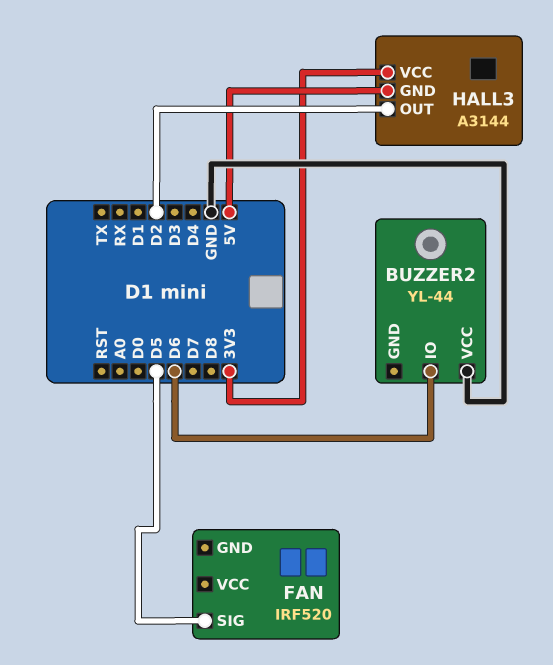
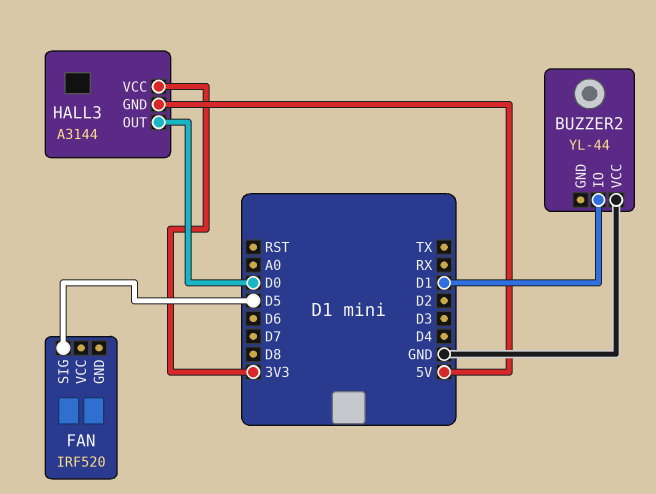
BUZZER2 pin IO: D6 -> D1
HALL3 pin OUT: D2 -> D0

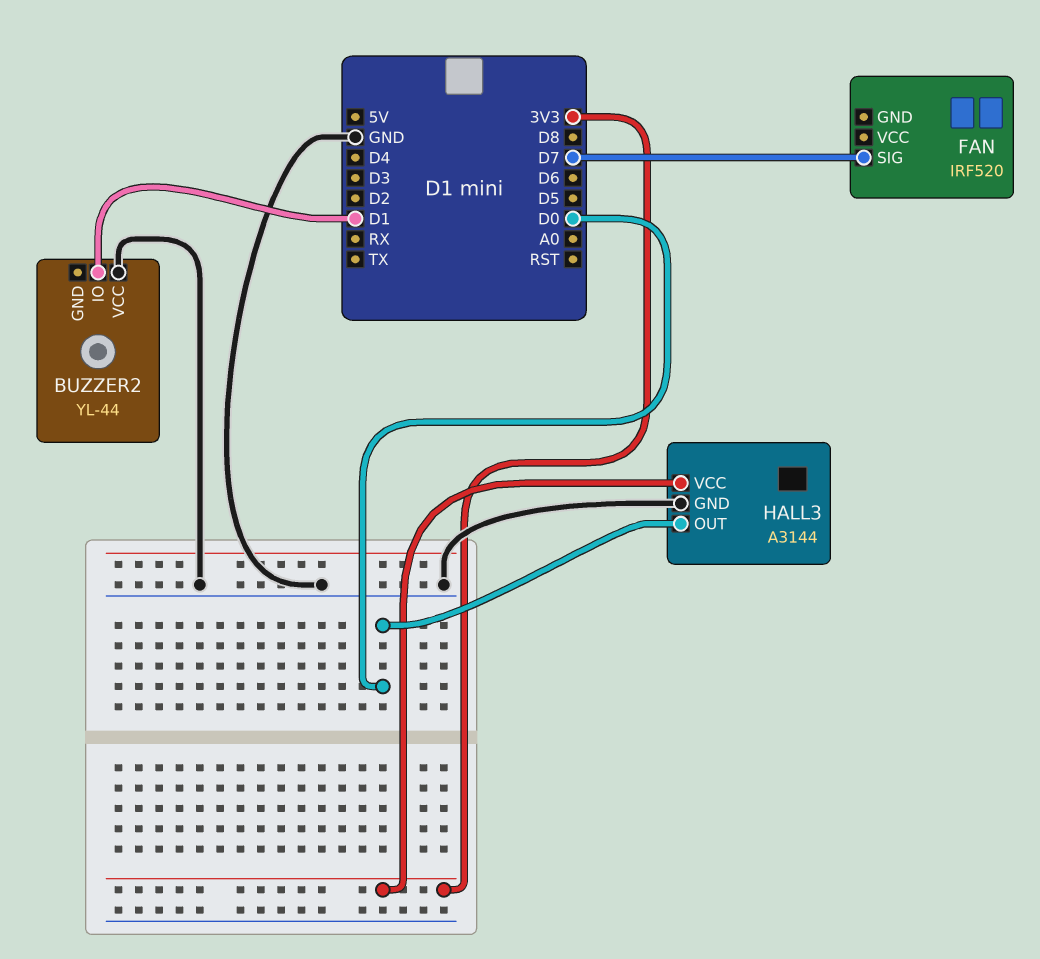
FAN pin SIG: D5 -> D7
HALL3 pin GND: 5V -> GND

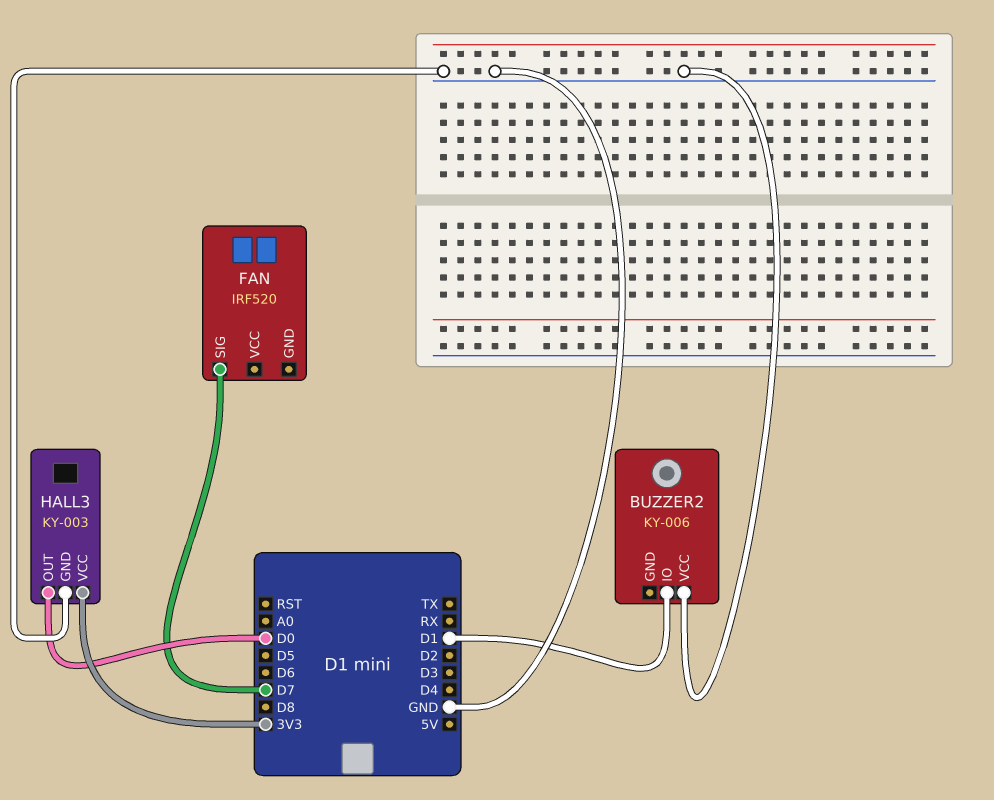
BUZZER2: YL-44 -> KY-006
HALL3: A3144 -> KY-003

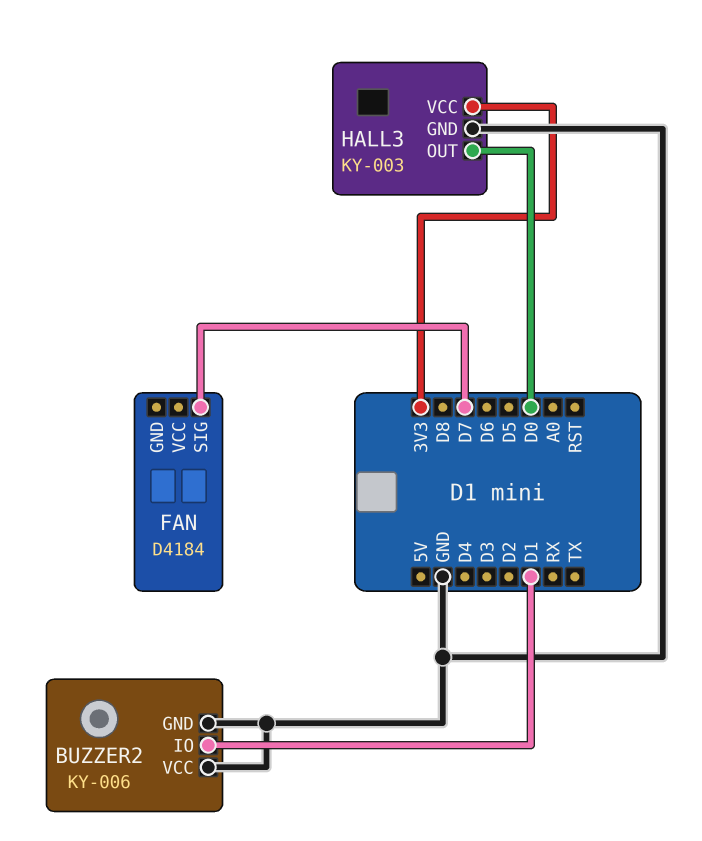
BUZZER2 pin GND: none -> GND
FAN: IRF520 -> D4184

